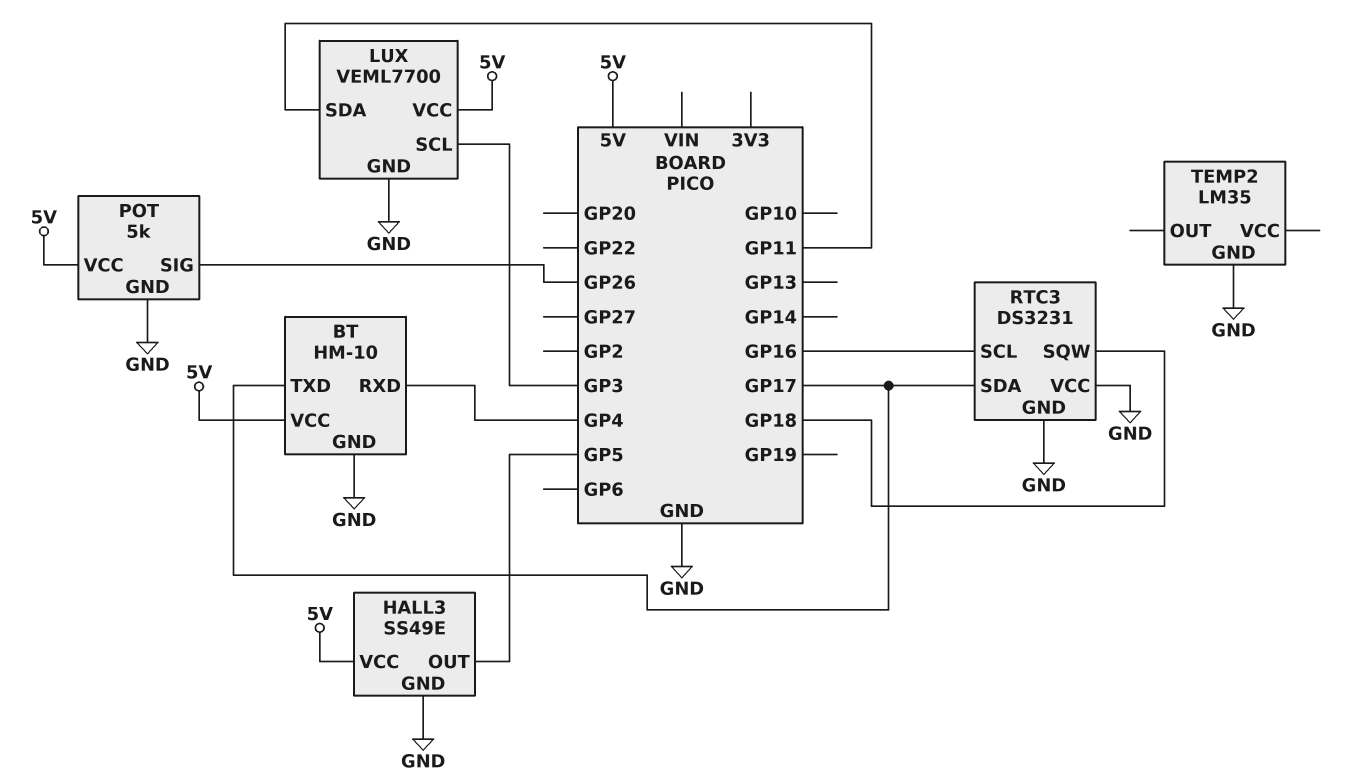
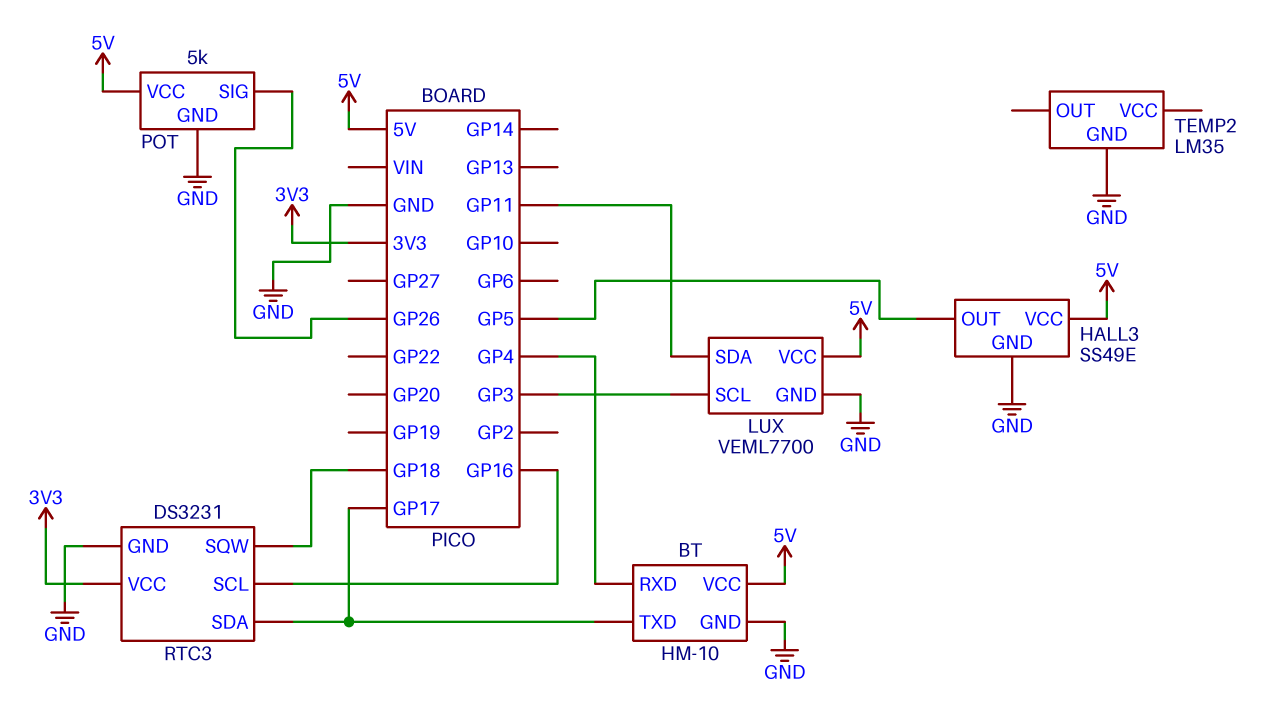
RTC3 pin VCC: GND -> 3V3

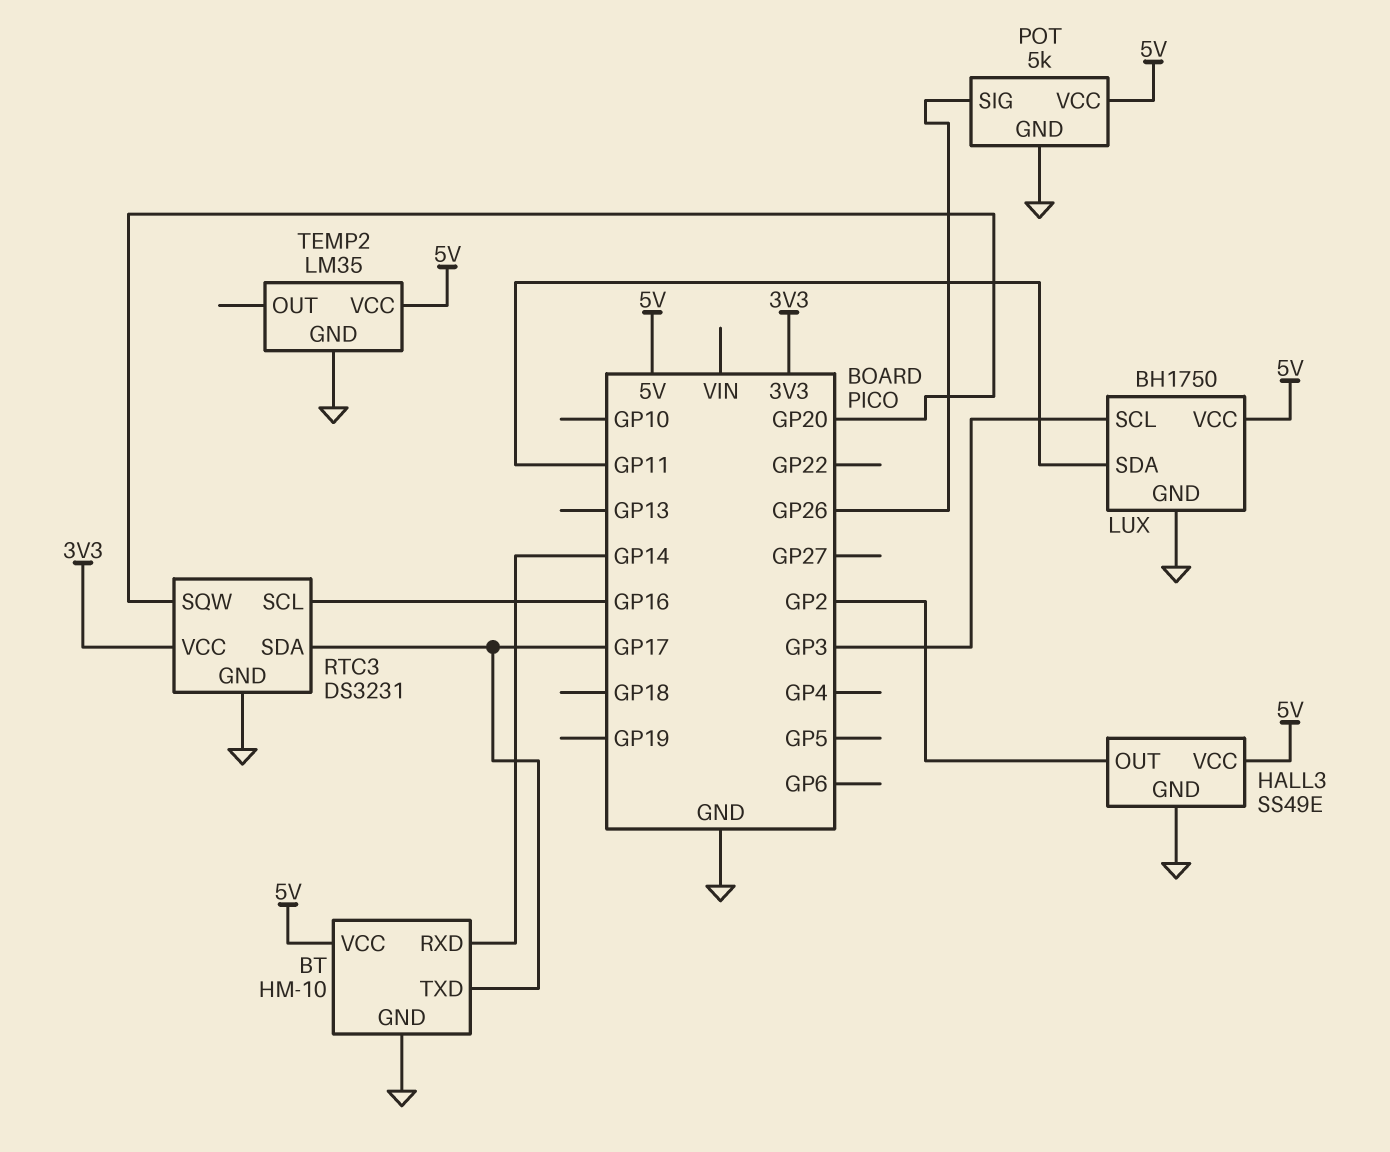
BT pin RXD: GP4 -> GP14
HALL3 pin OUT: GP5 -> GP2
LUX: VEML7700 -> BH1750
RTC3 pin SQW: GP18 -> GP20
TEMP2 pin VCC: none -> 5V

